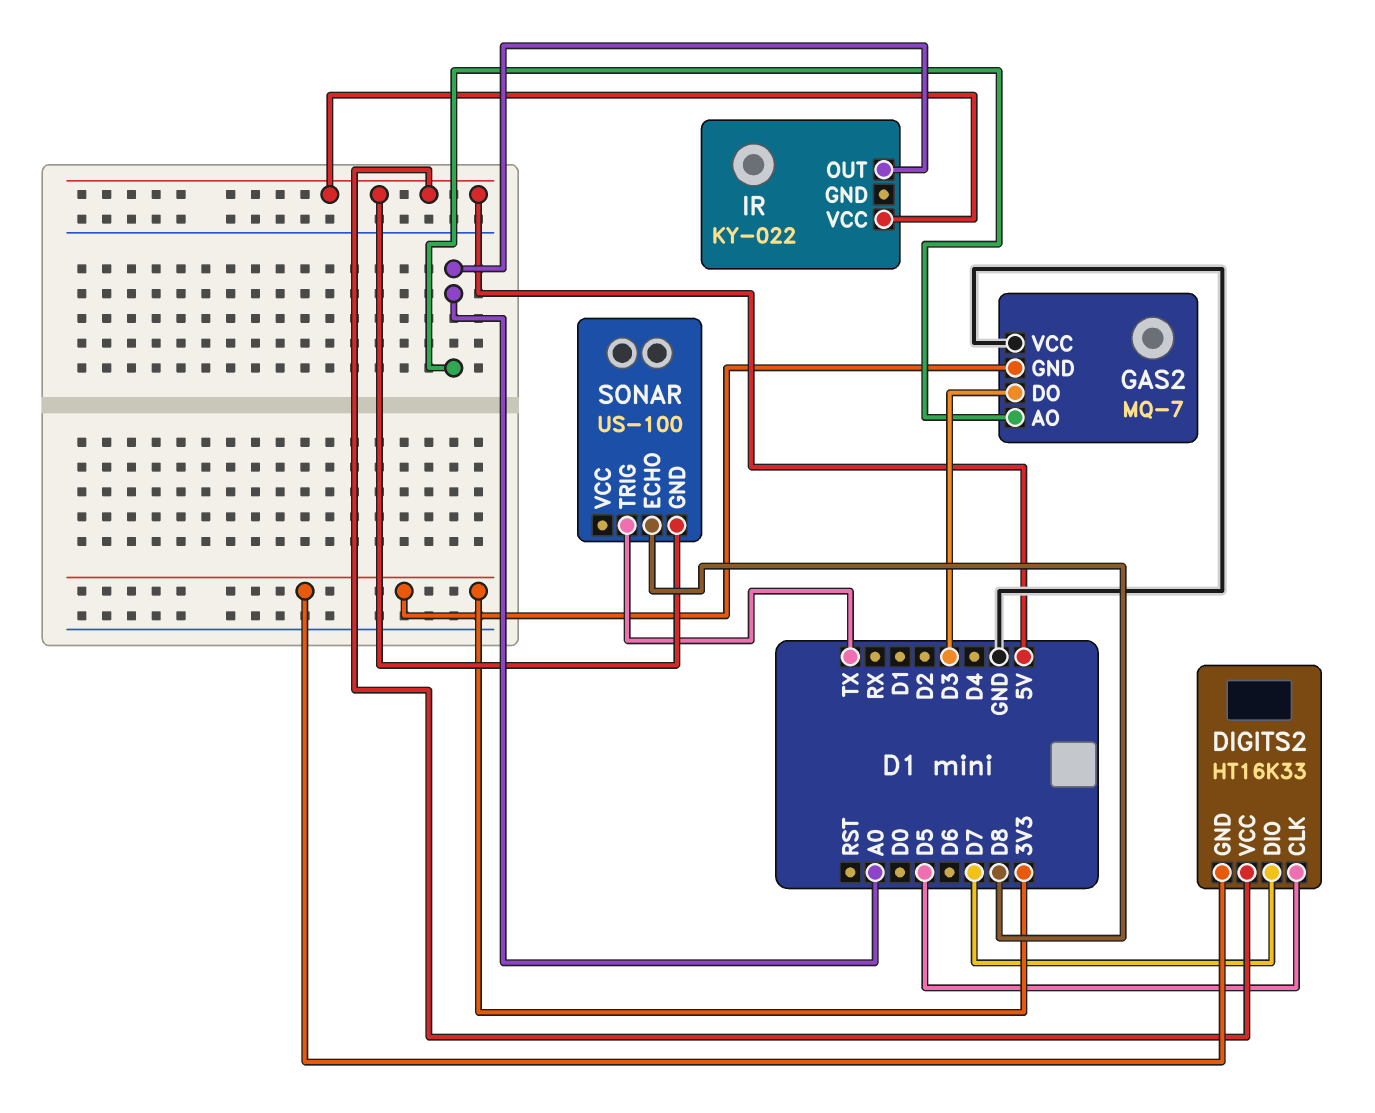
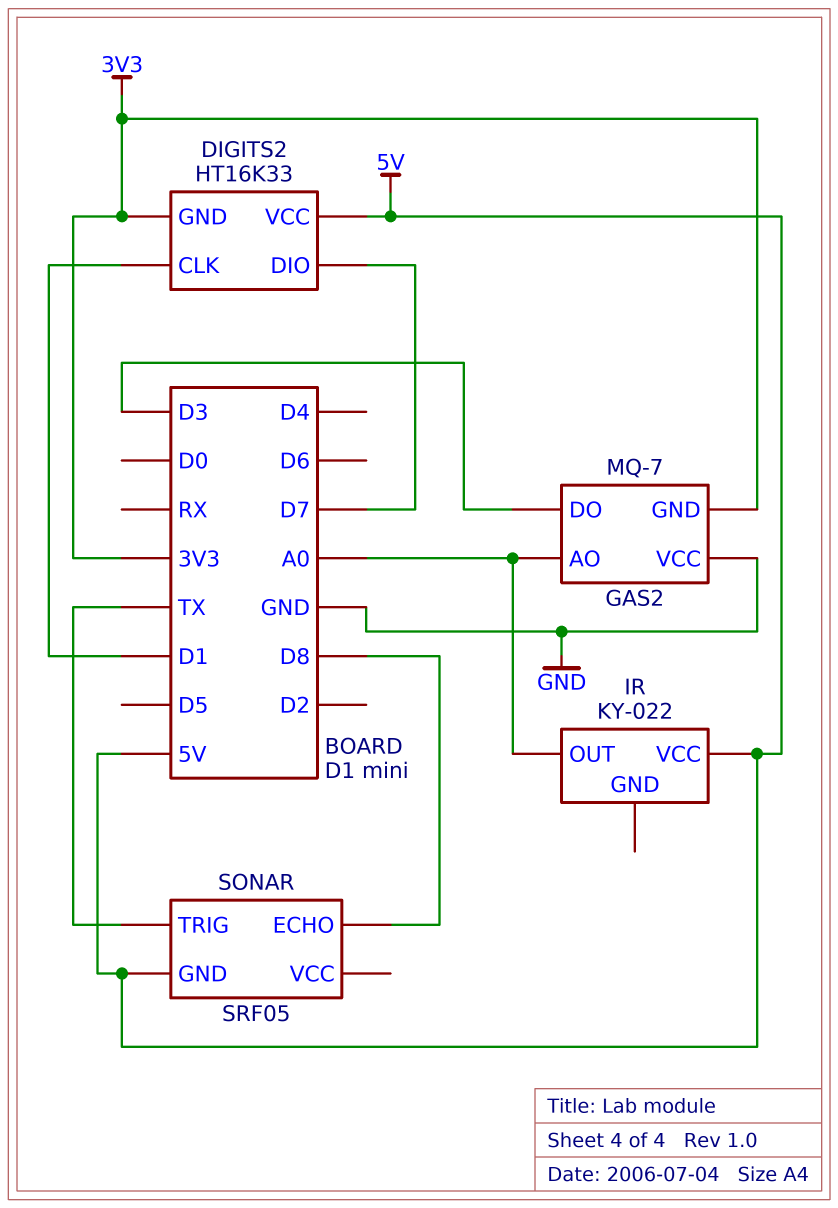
DIGITS2 pin CLK: D5 -> D1
SONAR: US-100 -> SRF05

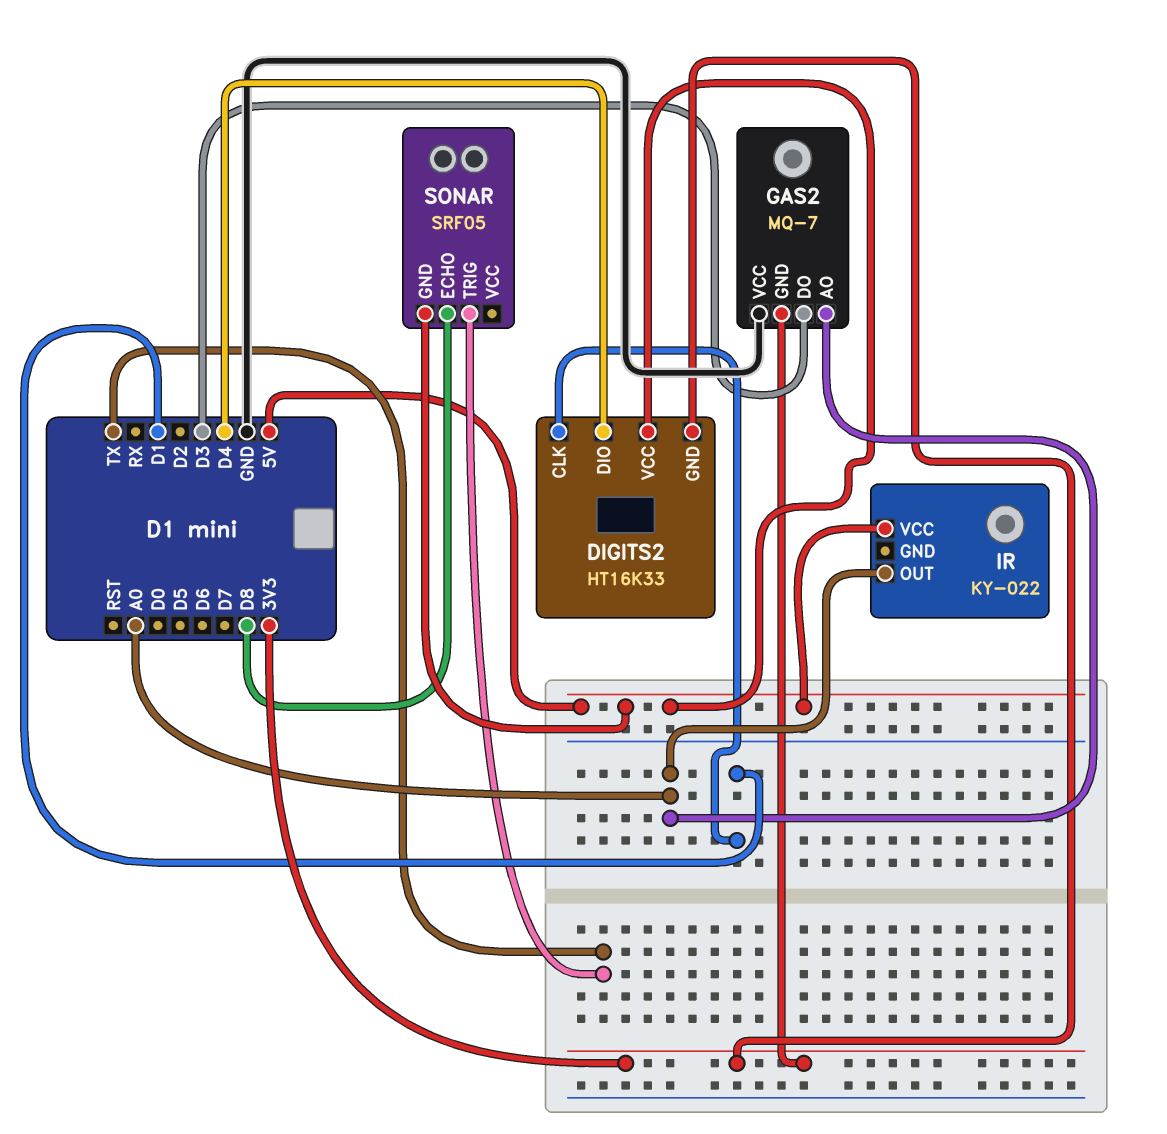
DIGITS2 pin DIO: D7 -> D4

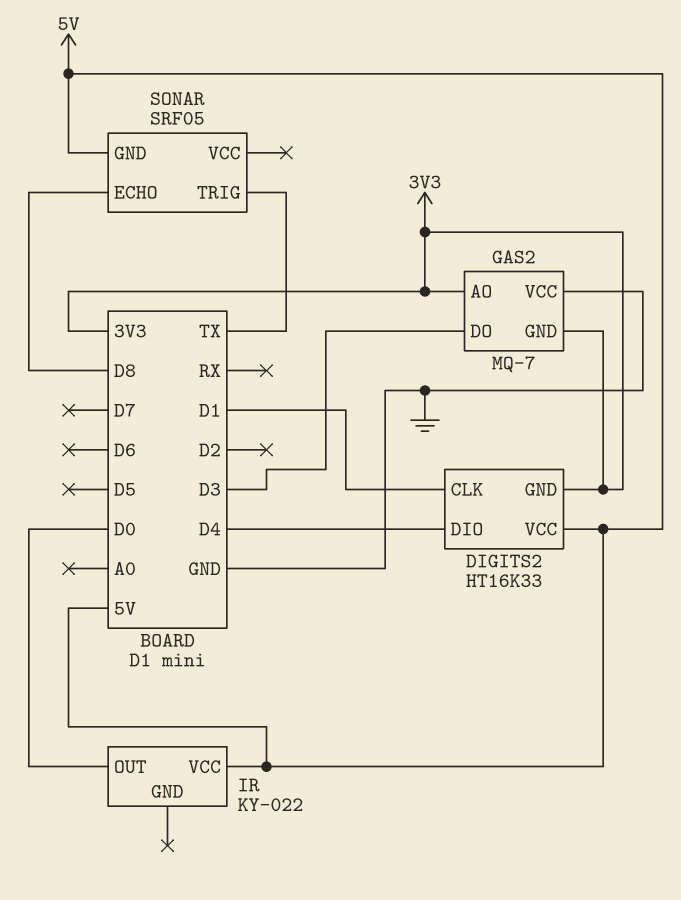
GAS2 pin AO: A0 -> 3V3
IR pin OUT: A0 -> D0

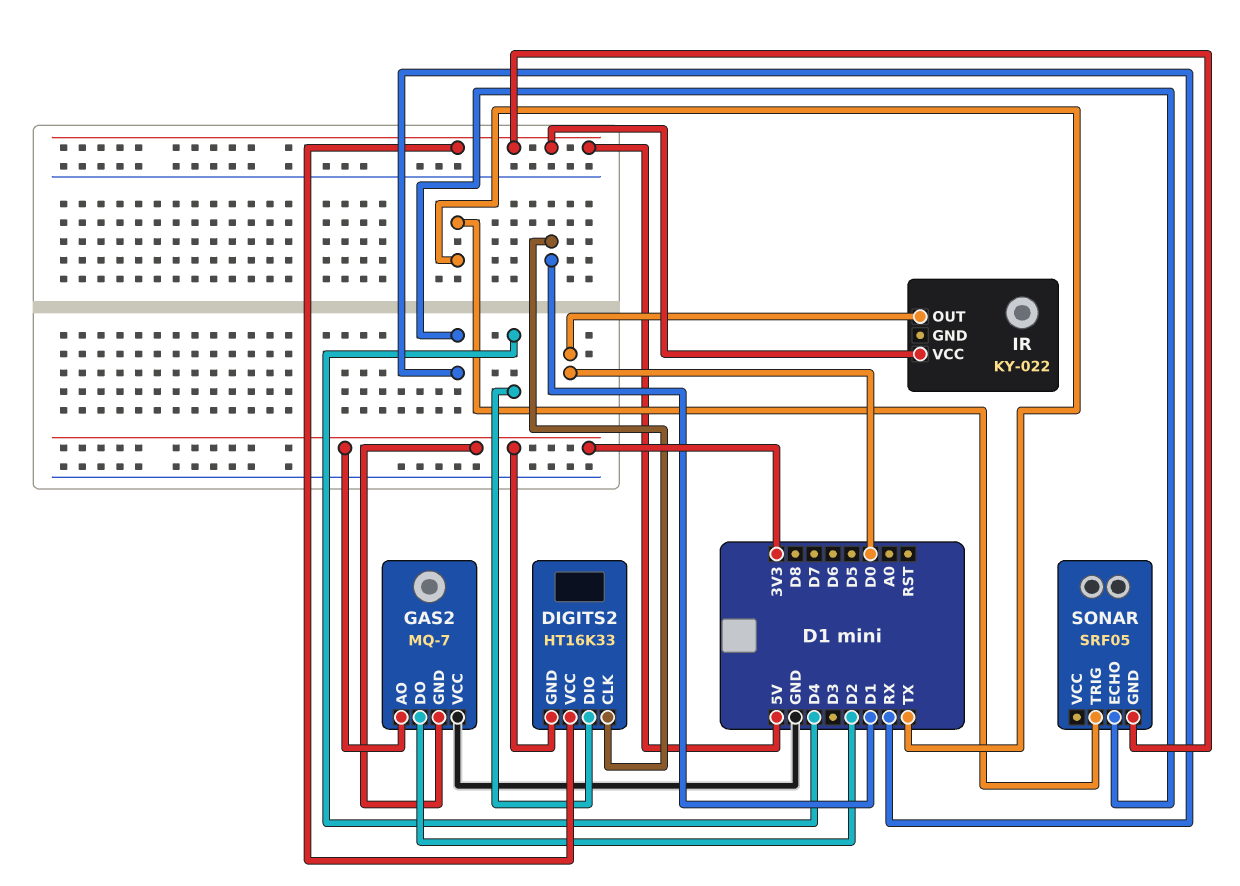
GAS2 pin DO: D3 -> D2
SONAR pin ECHO: D8 -> RX

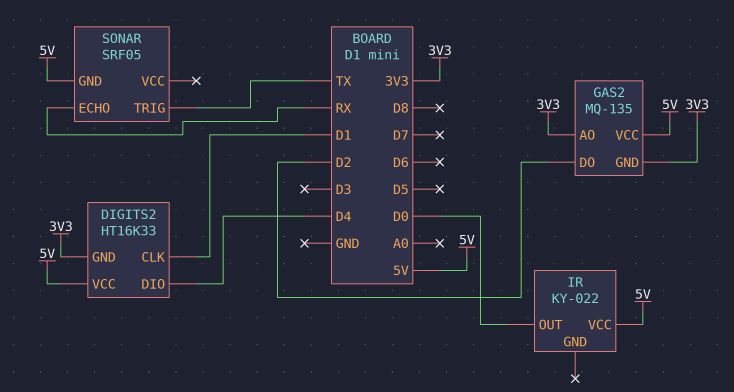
GAS2: MQ-7 -> MQ-135
GAS2 pin VCC: GND -> 5V

